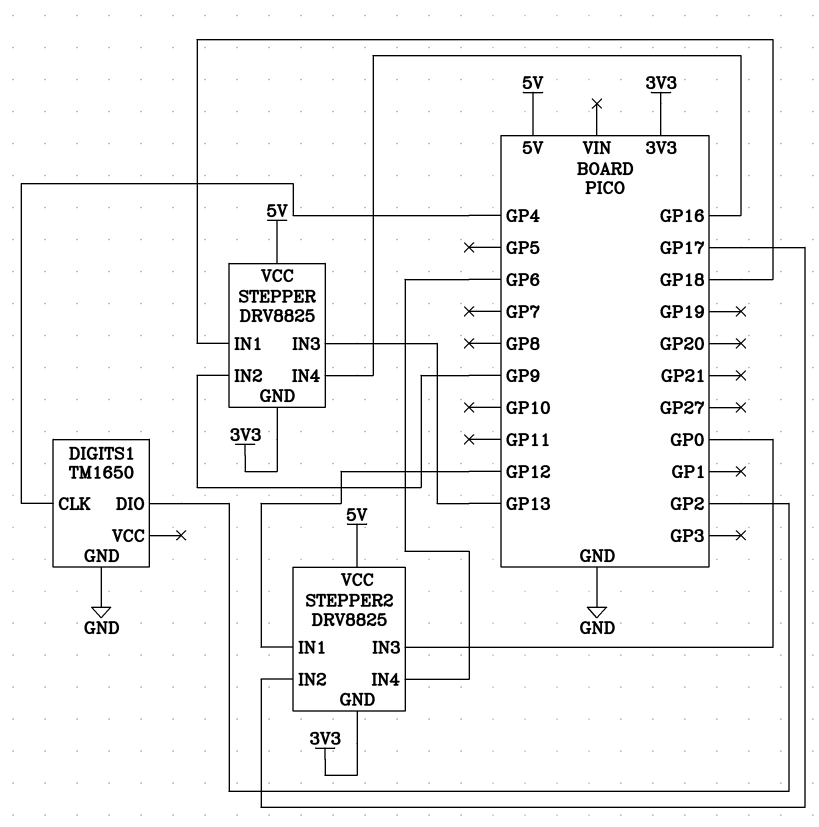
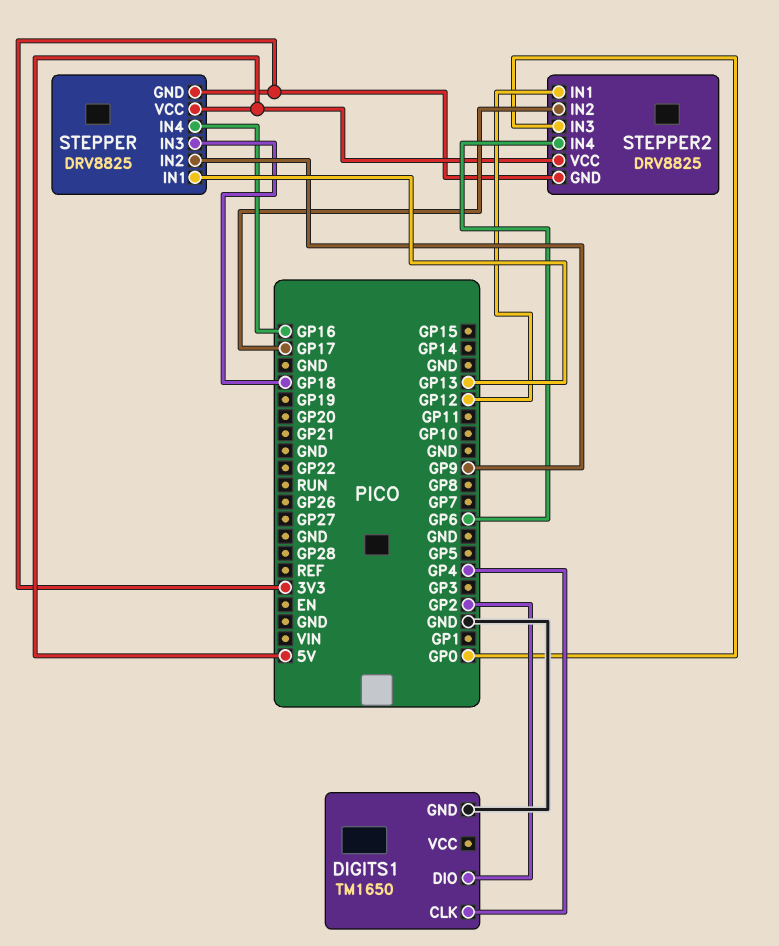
STEPPER pin IN1: GP18 -> GP13
STEPPER pin IN3: GP13 -> GP18

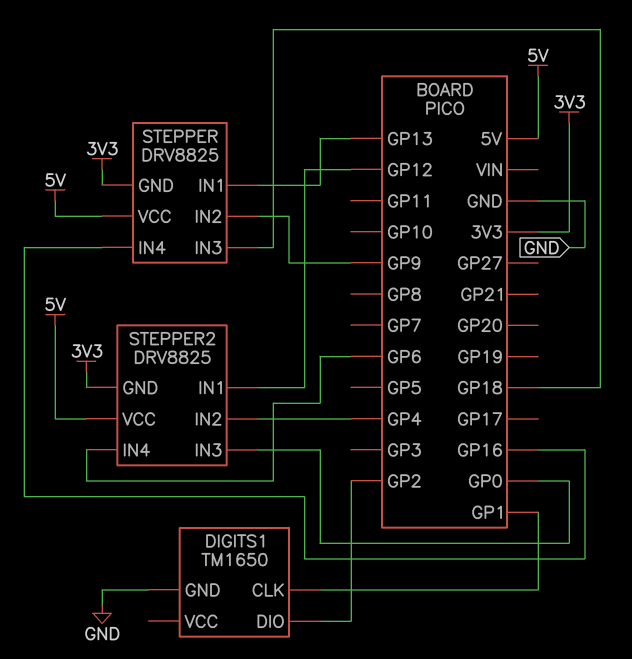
DIGITS1 pin CLK: GP4 -> GP1
STEPPER2 pin IN2: GP17 -> GP4

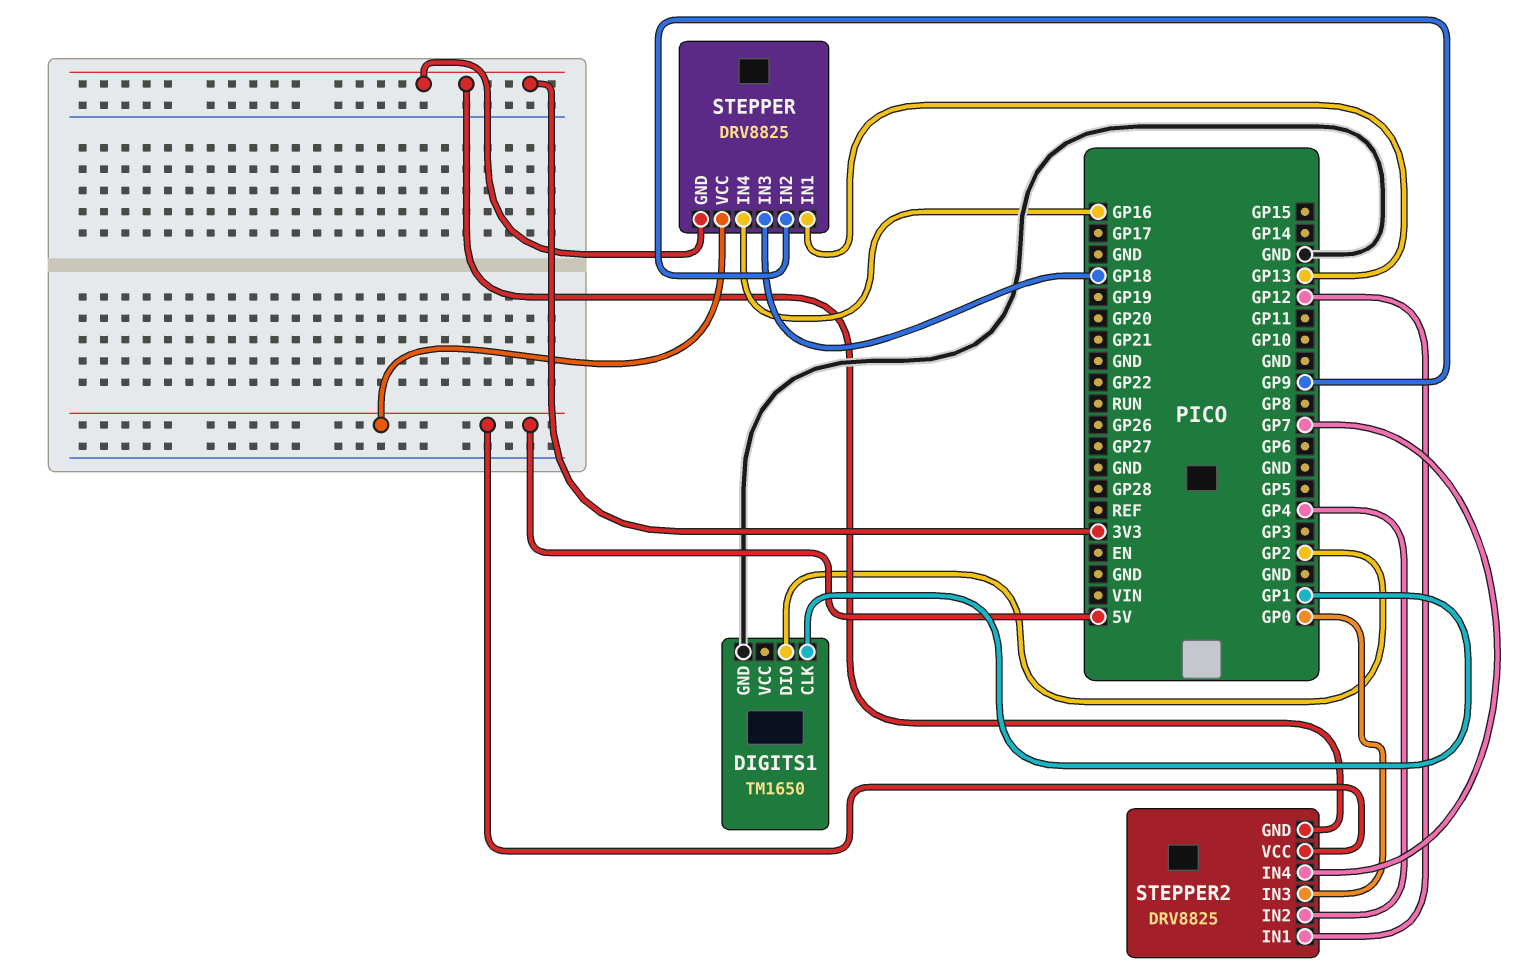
STEPPER2 pin IN4: GP6 -> GP7

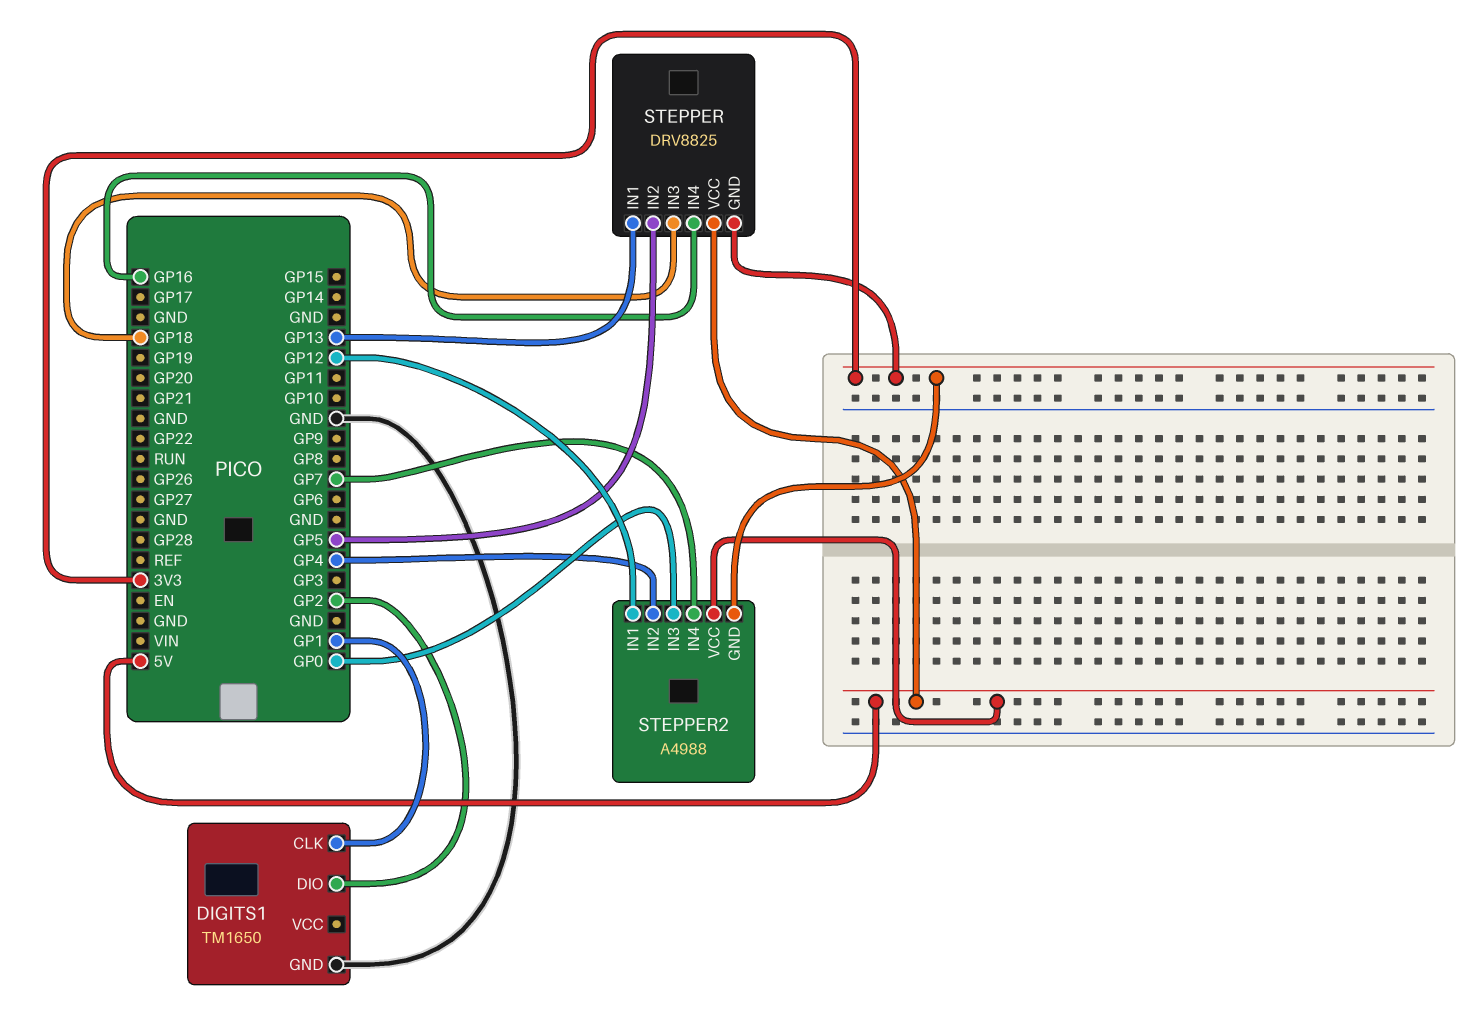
STEPPER pin IN2: GP9 -> GP5
STEPPER2: DRV8825 -> A4988

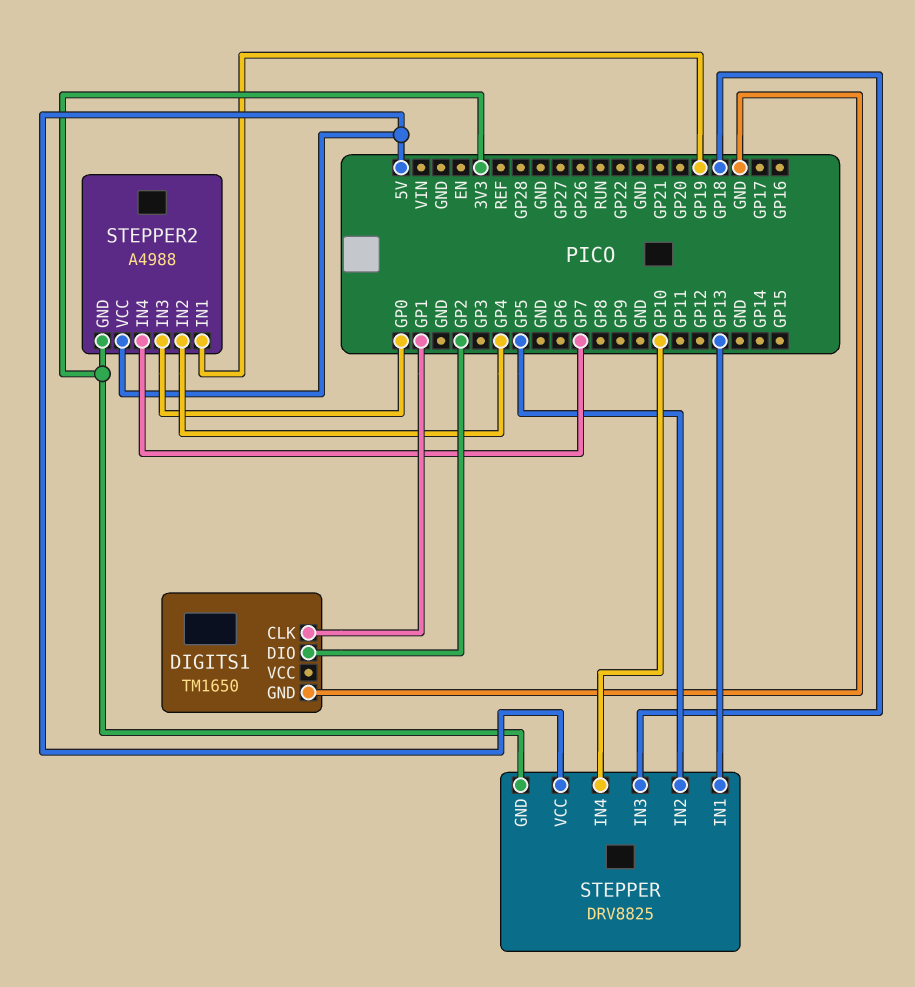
STEPPER pin IN4: GP16 -> GP10
STEPPER2 pin IN1: GP12 -> GP19

